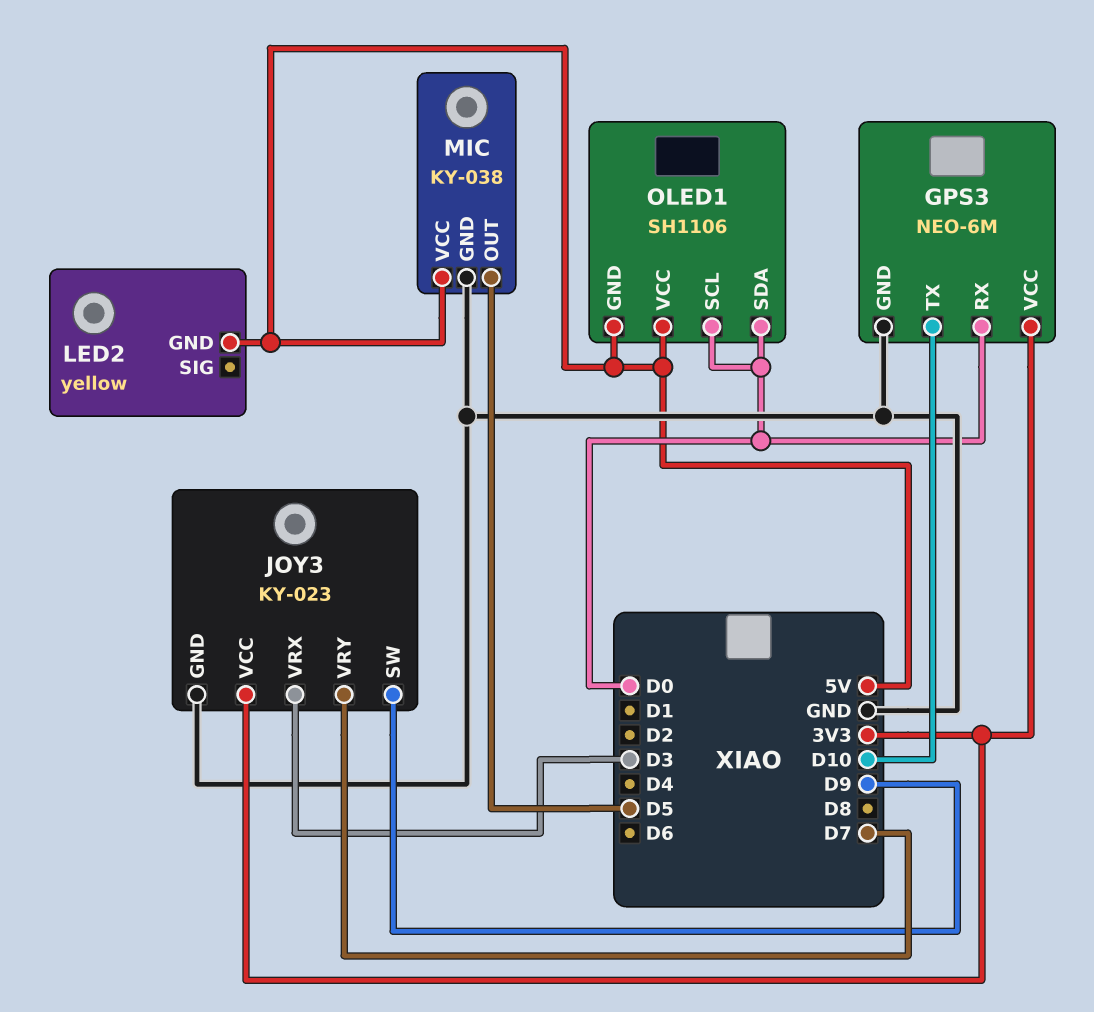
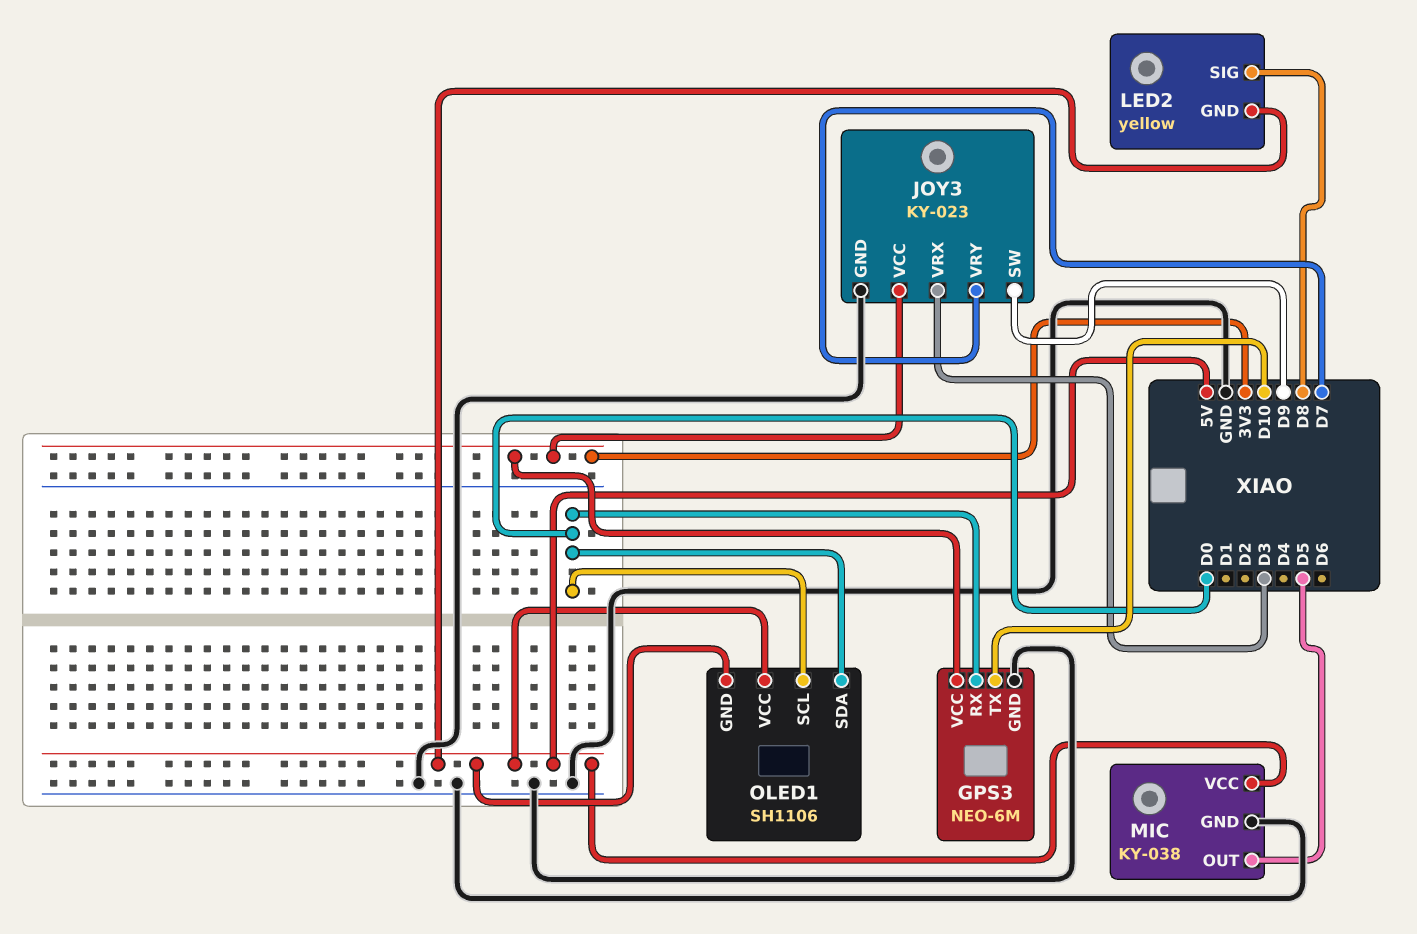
LED2 pin SIG: none -> D8

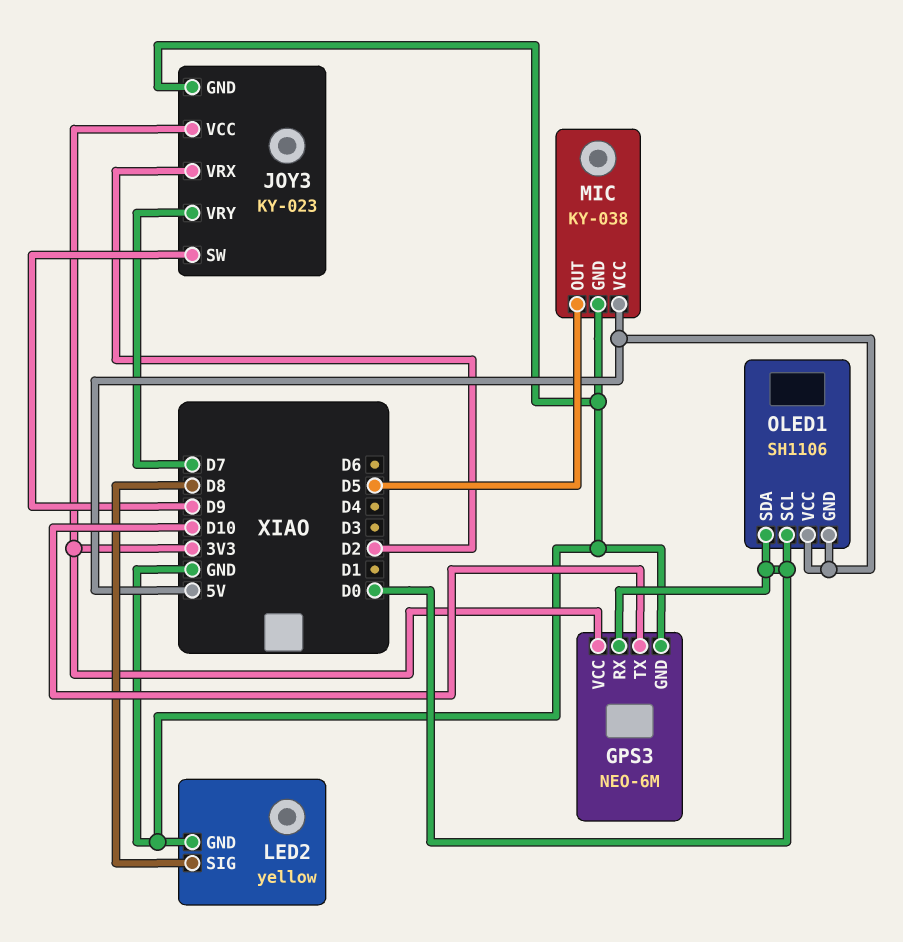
JOY3 pin VRX: D3 -> D2
LED2 pin GND: 5V -> GND

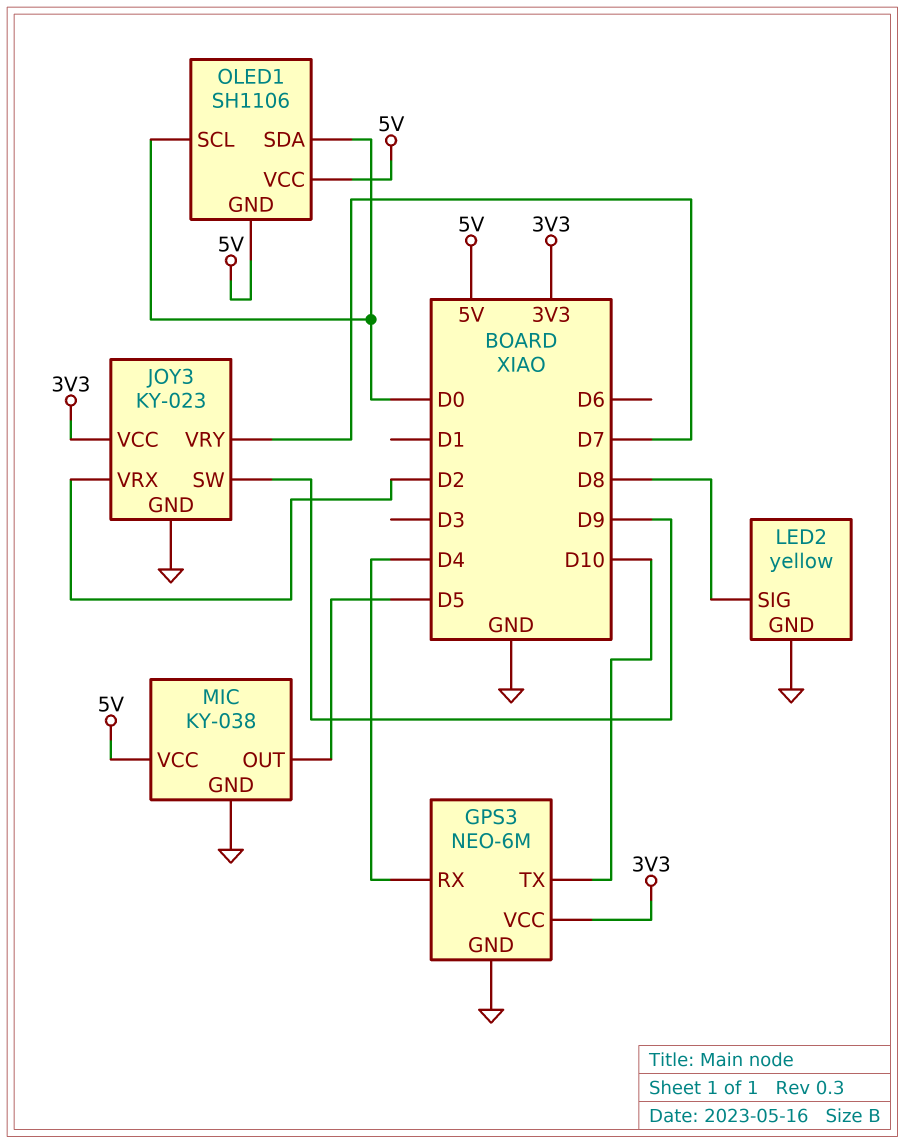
GPS3 pin RX: D0 -> D4

